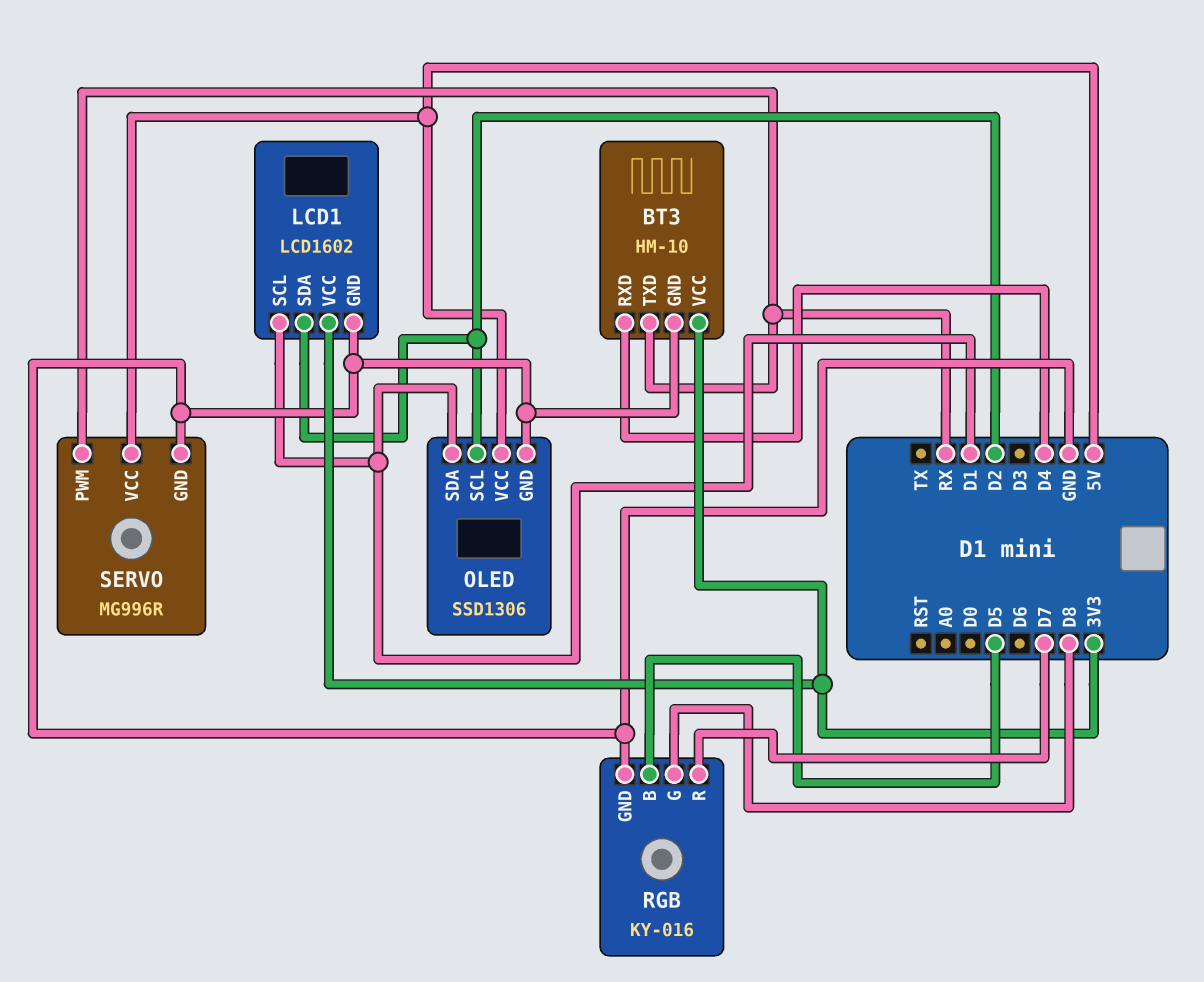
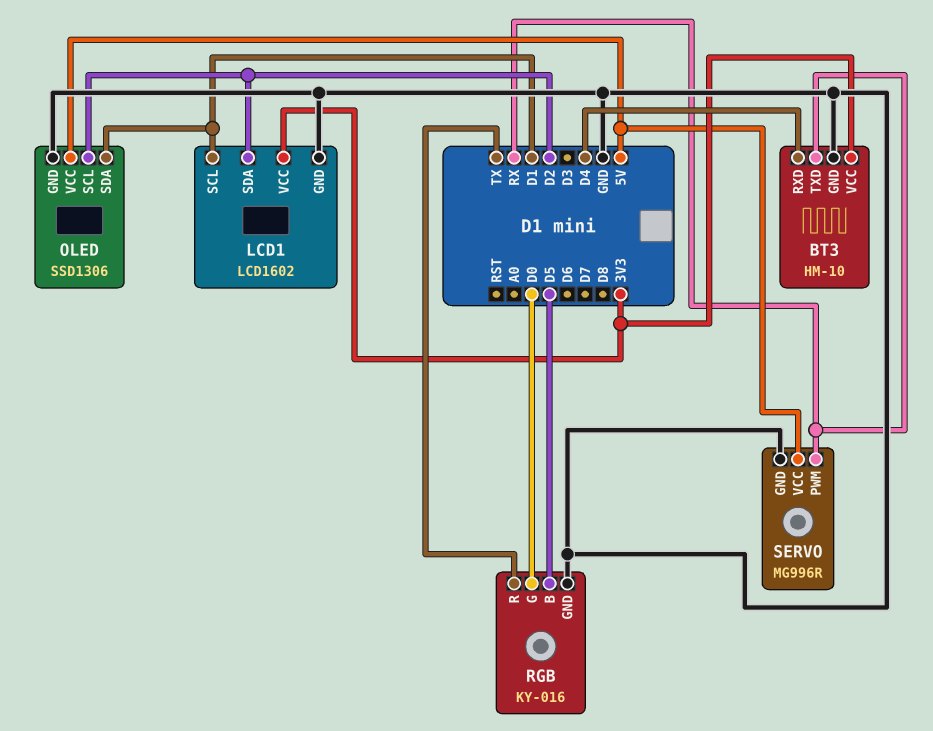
RGB pin G: D8 -> D0
RGB pin R: D7 -> TX

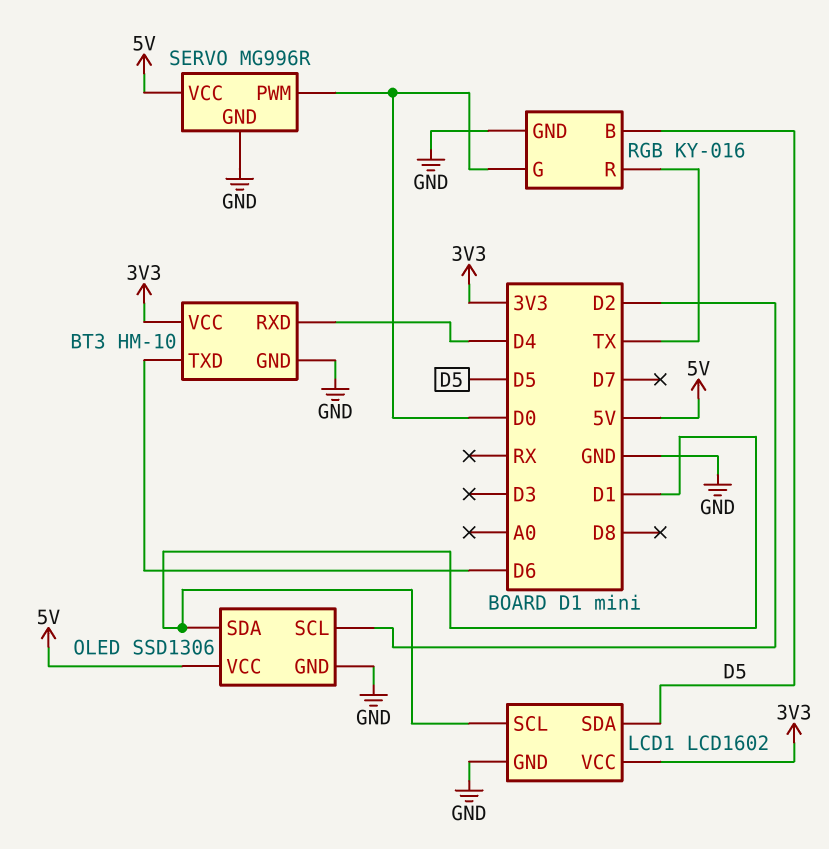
BT3 pin TXD: RX -> D6
LCD1 pin SDA: D2 -> D5
SERVO pin PWM: RX -> D0

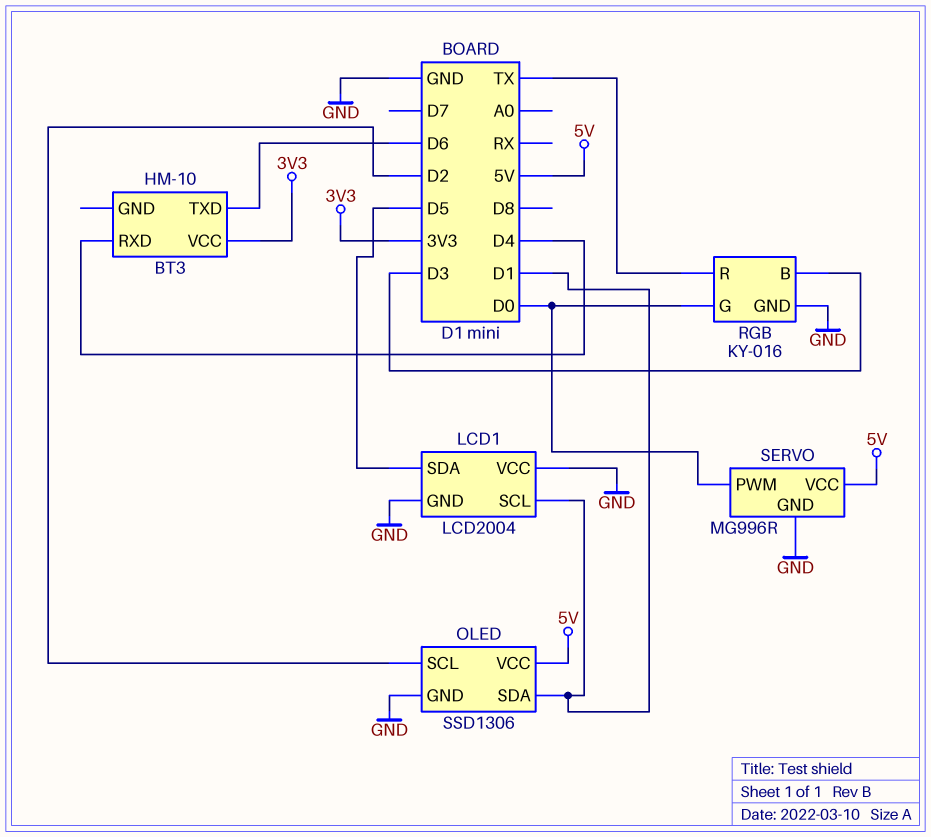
BT3 pin GND: GND -> none
LCD1: LCD1602 -> LCD2004
LCD1 pin VCC: 3V3 -> GND
RGB pin B: D5 -> D3

